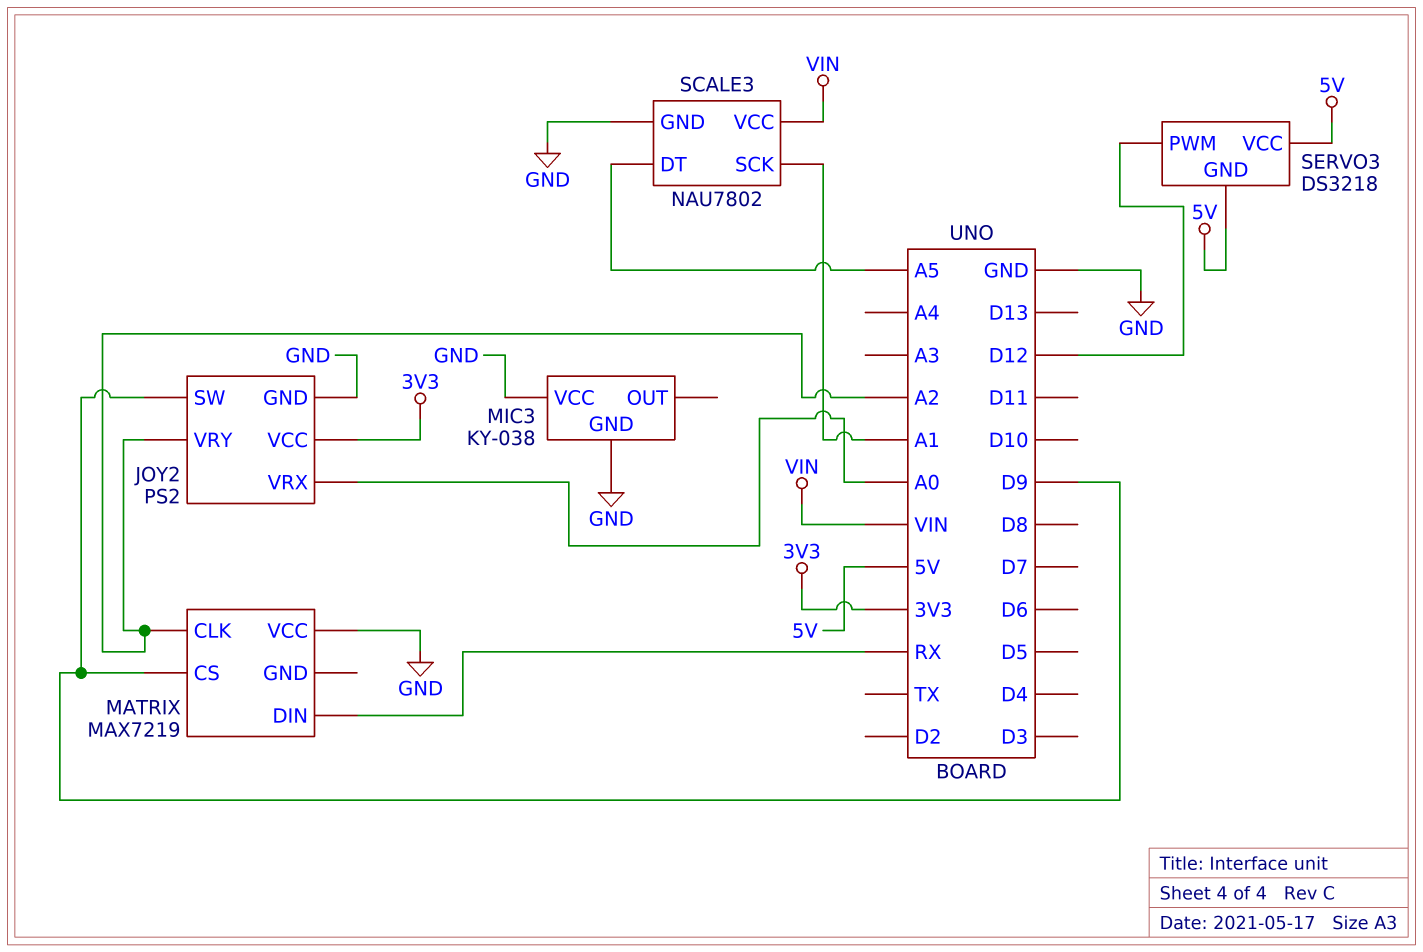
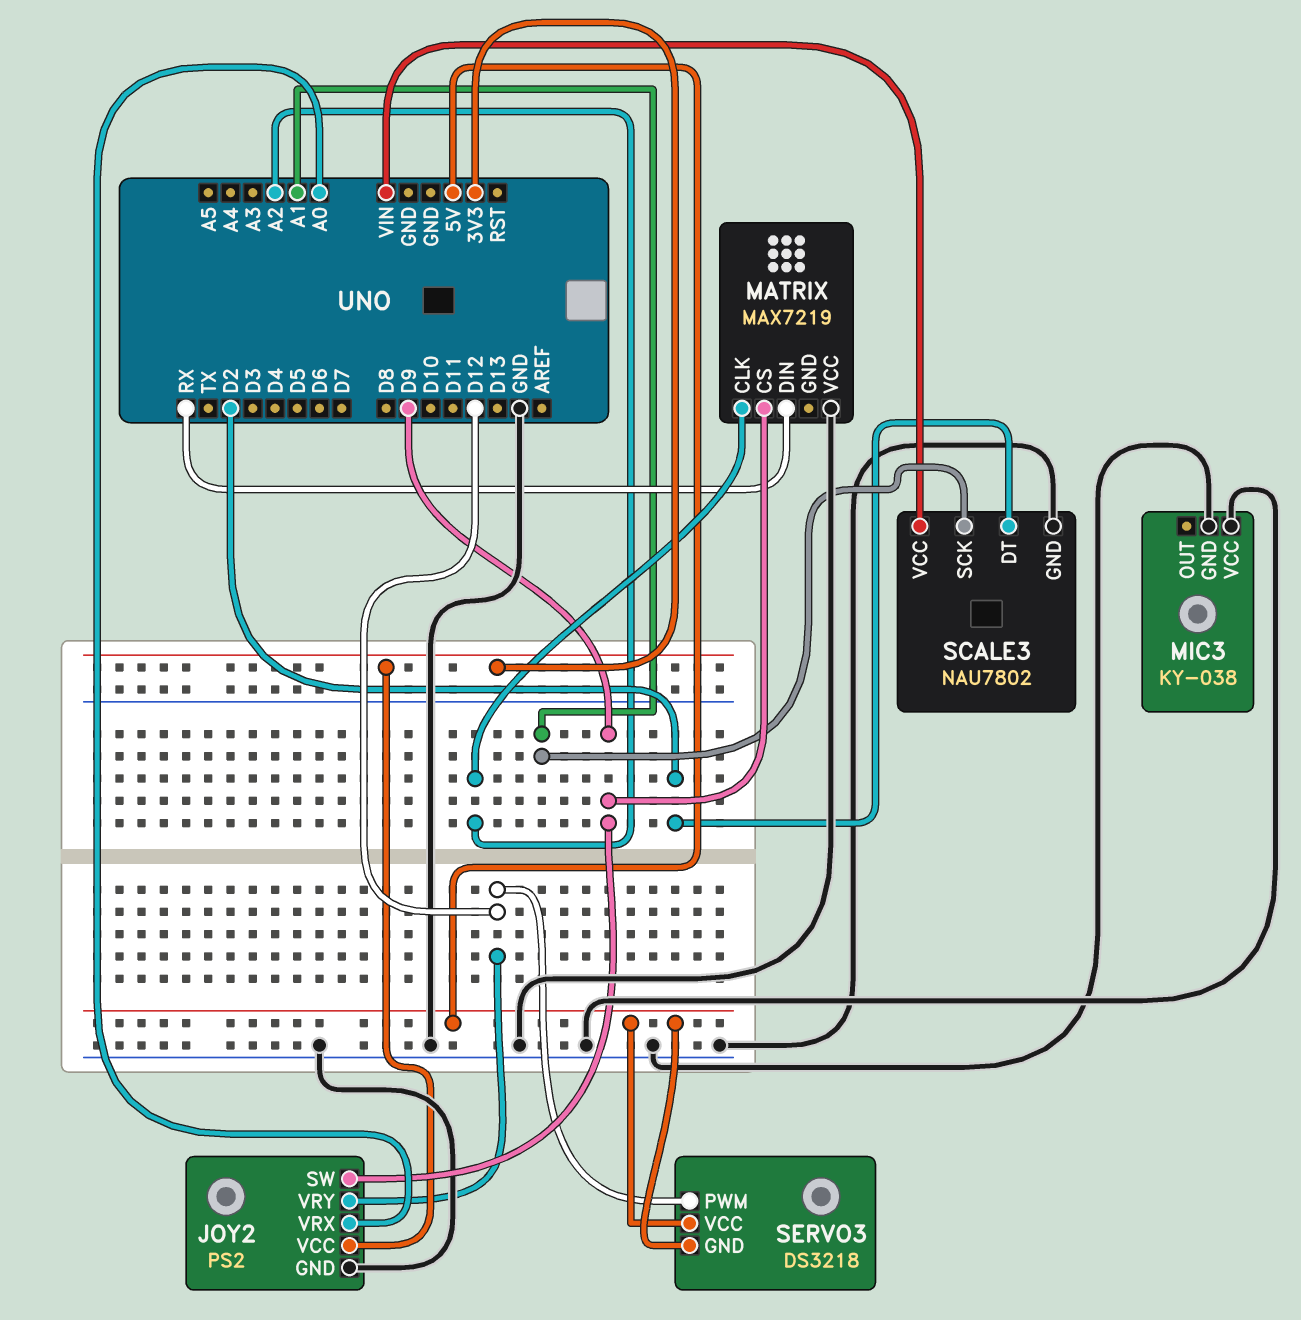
JOY2 pin VRY: A2 -> D12
SCALE3 pin DT: A5 -> D2

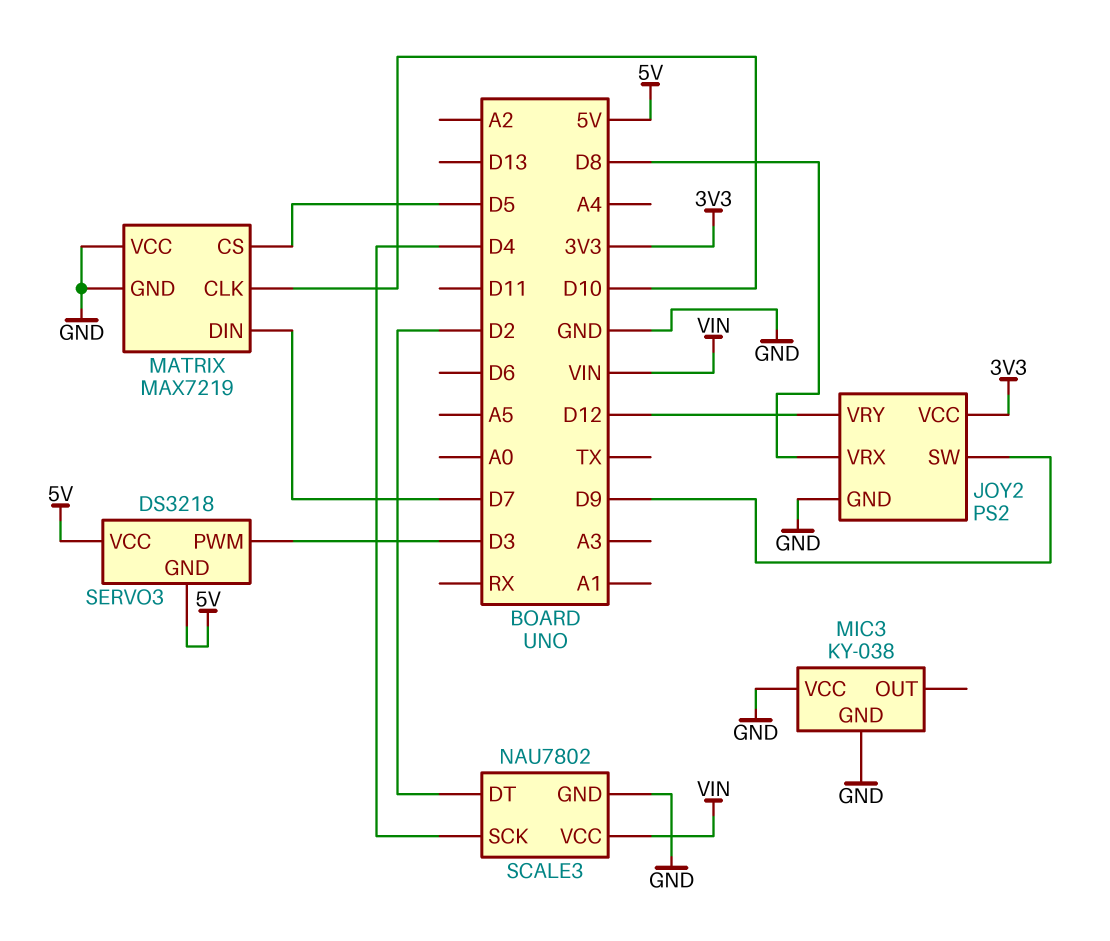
JOY2 pin VRX: A0 -> D8
MATRIX pin CLK: A2 -> D10
MATRIX pin CS: D9 -> D5
MATRIX pin DIN: RX -> D7
MATRIX pin GND: none -> GND
SCALE3 pin SCK: A1 -> D4
SERVO3 pin PWM: D12 -> D3

